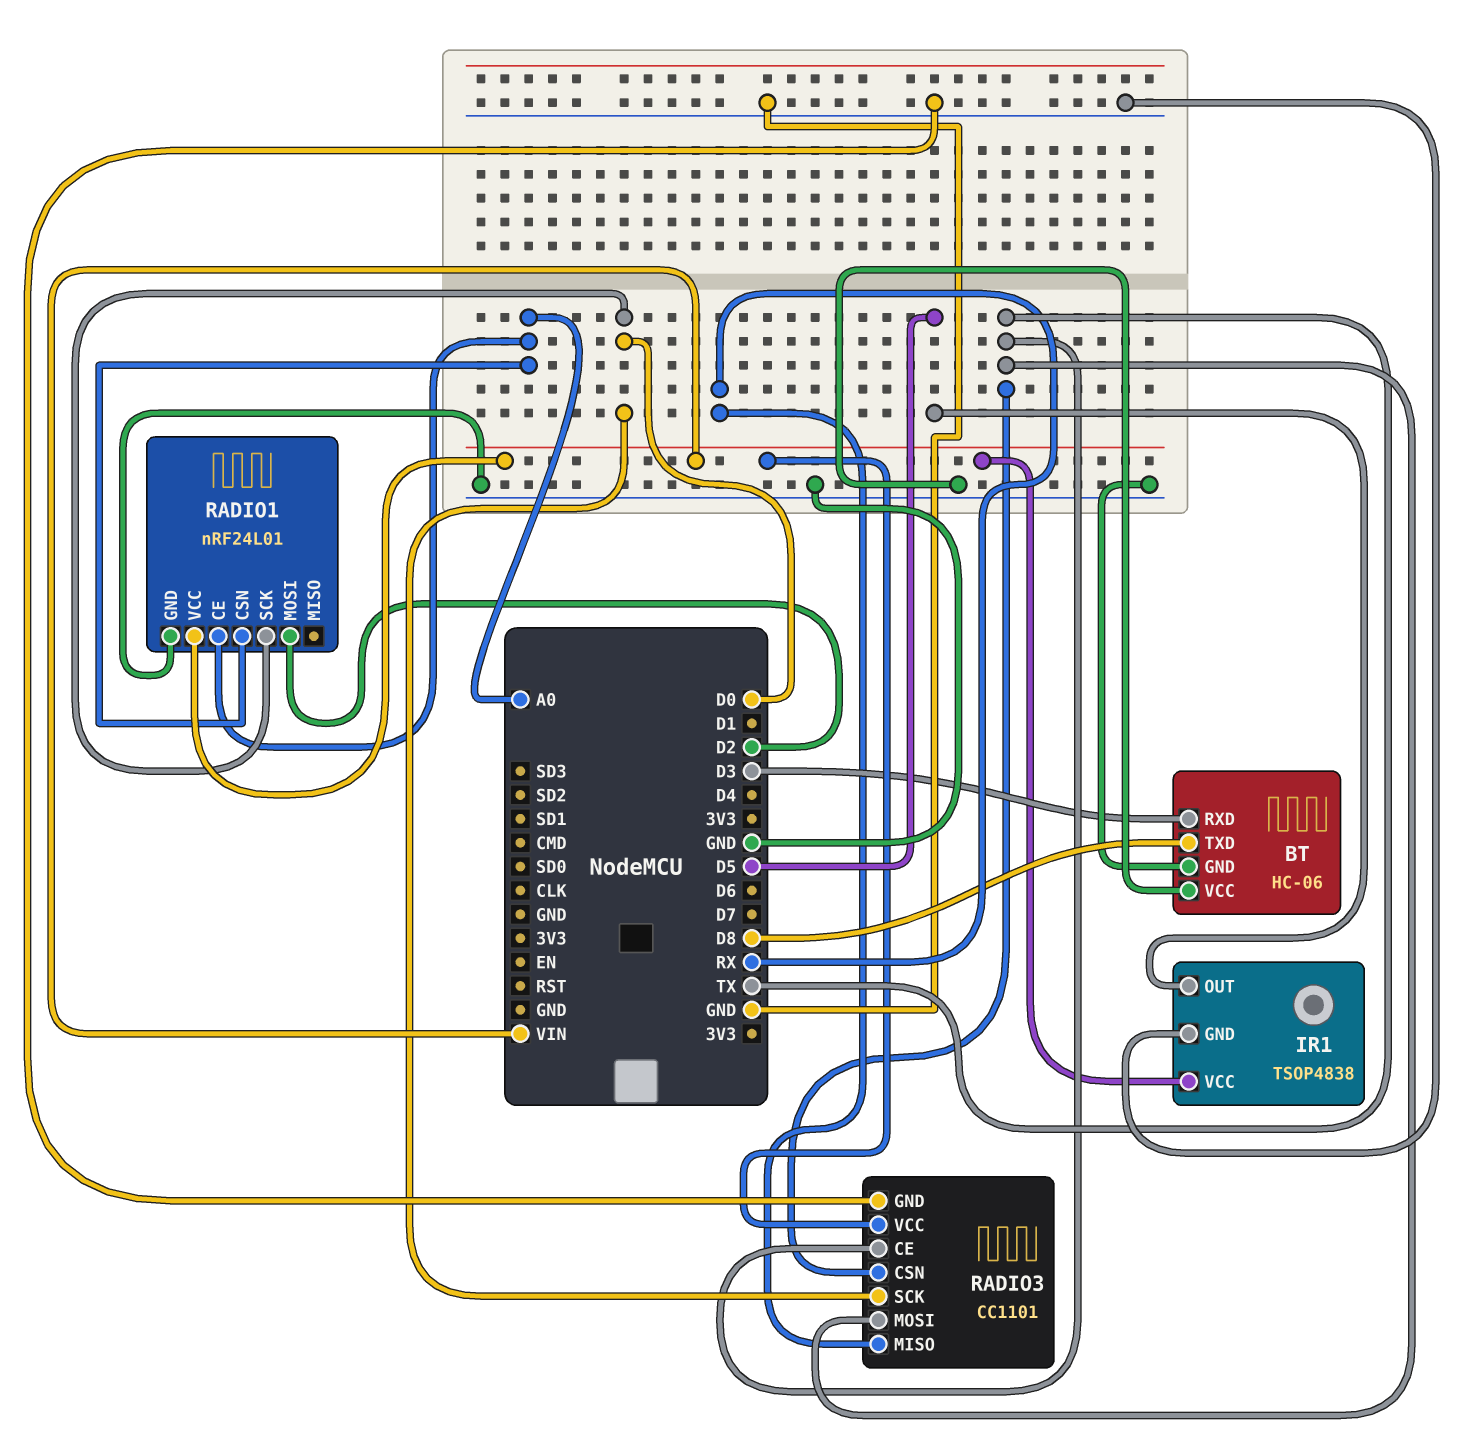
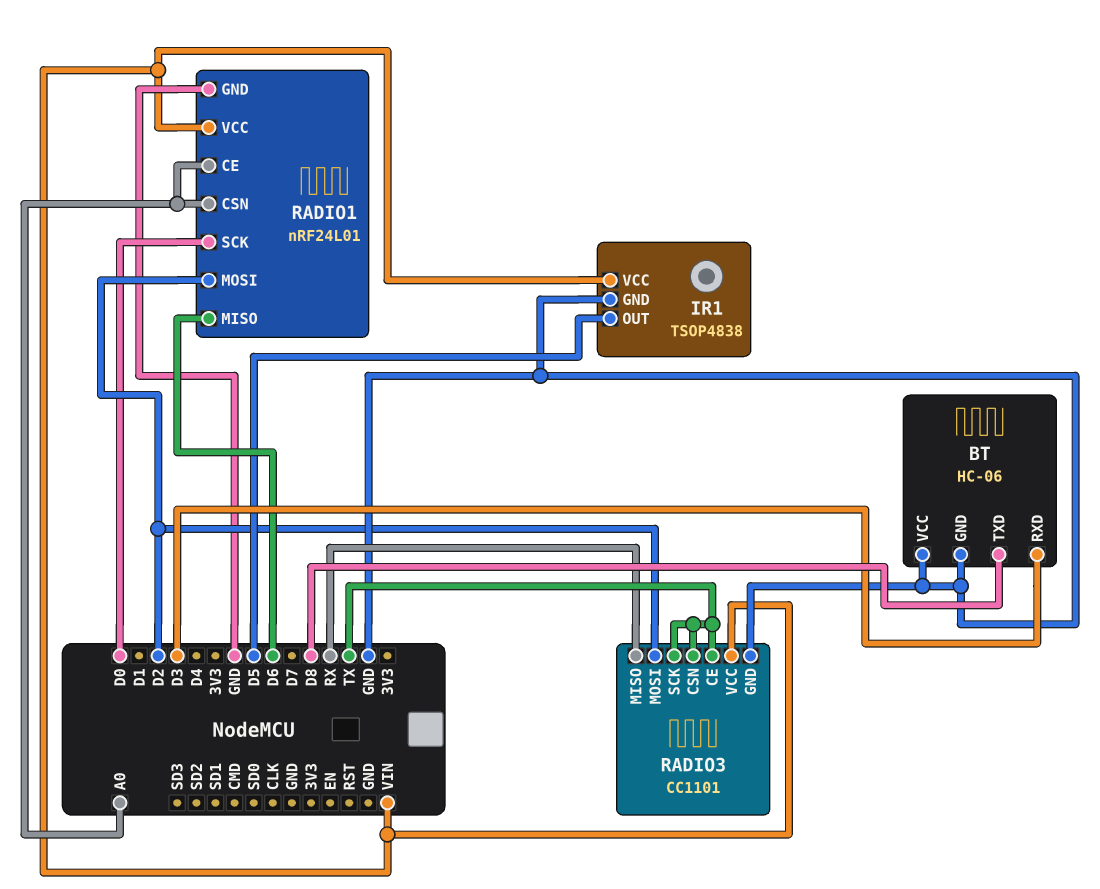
RADIO1 pin MISO: none -> D6
RADIO3 pin MOSI: TX -> D2
RADIO3 pin SCK: D0 -> TX

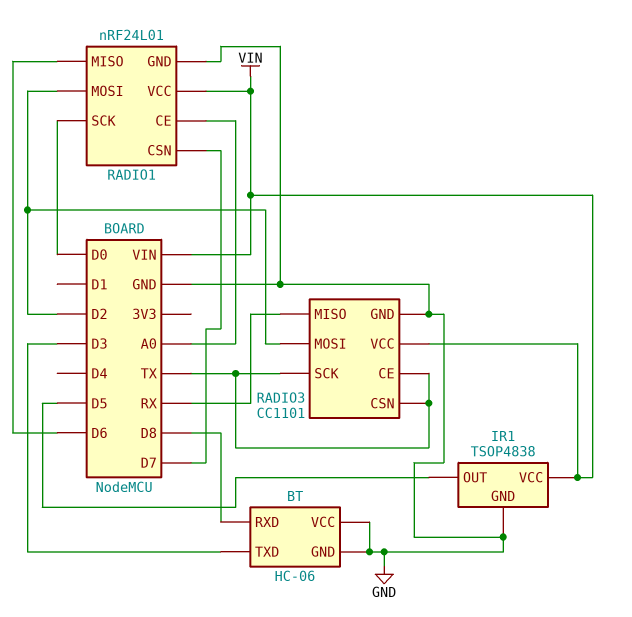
BT pin RXD: D3 -> D8
BT pin TXD: D8 -> D3
RADIO1 pin CSN: A0 -> D7

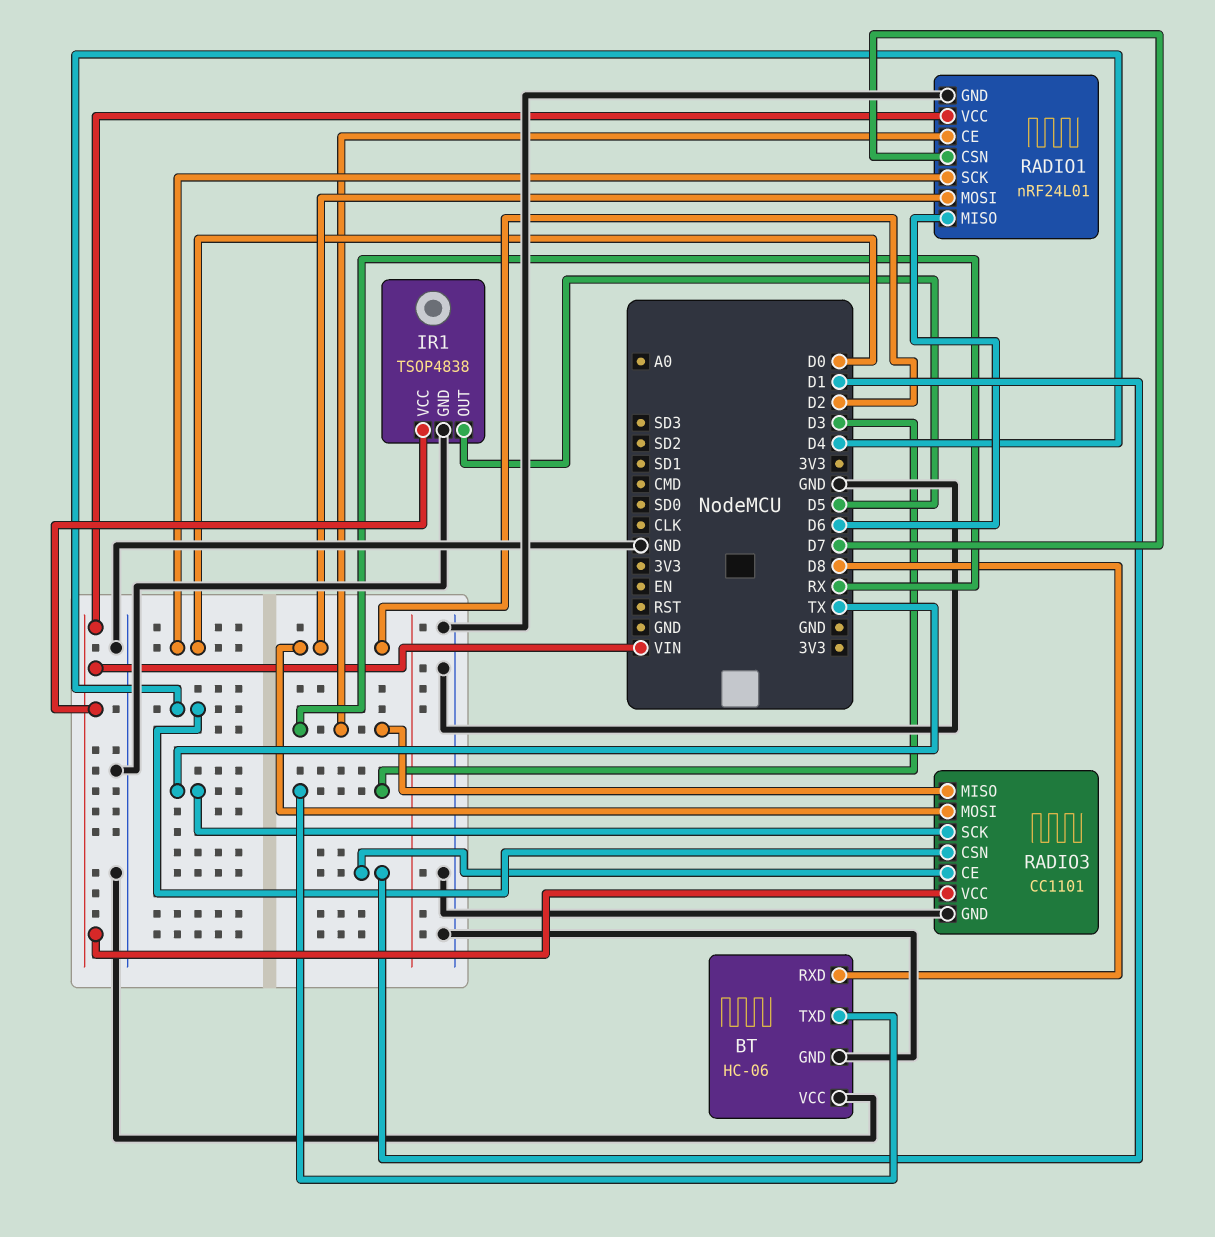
RADIO1 pin CE: A0 -> RX
RADIO3 pin CE: TX -> D1
RADIO3 pin CSN: TX -> D4

